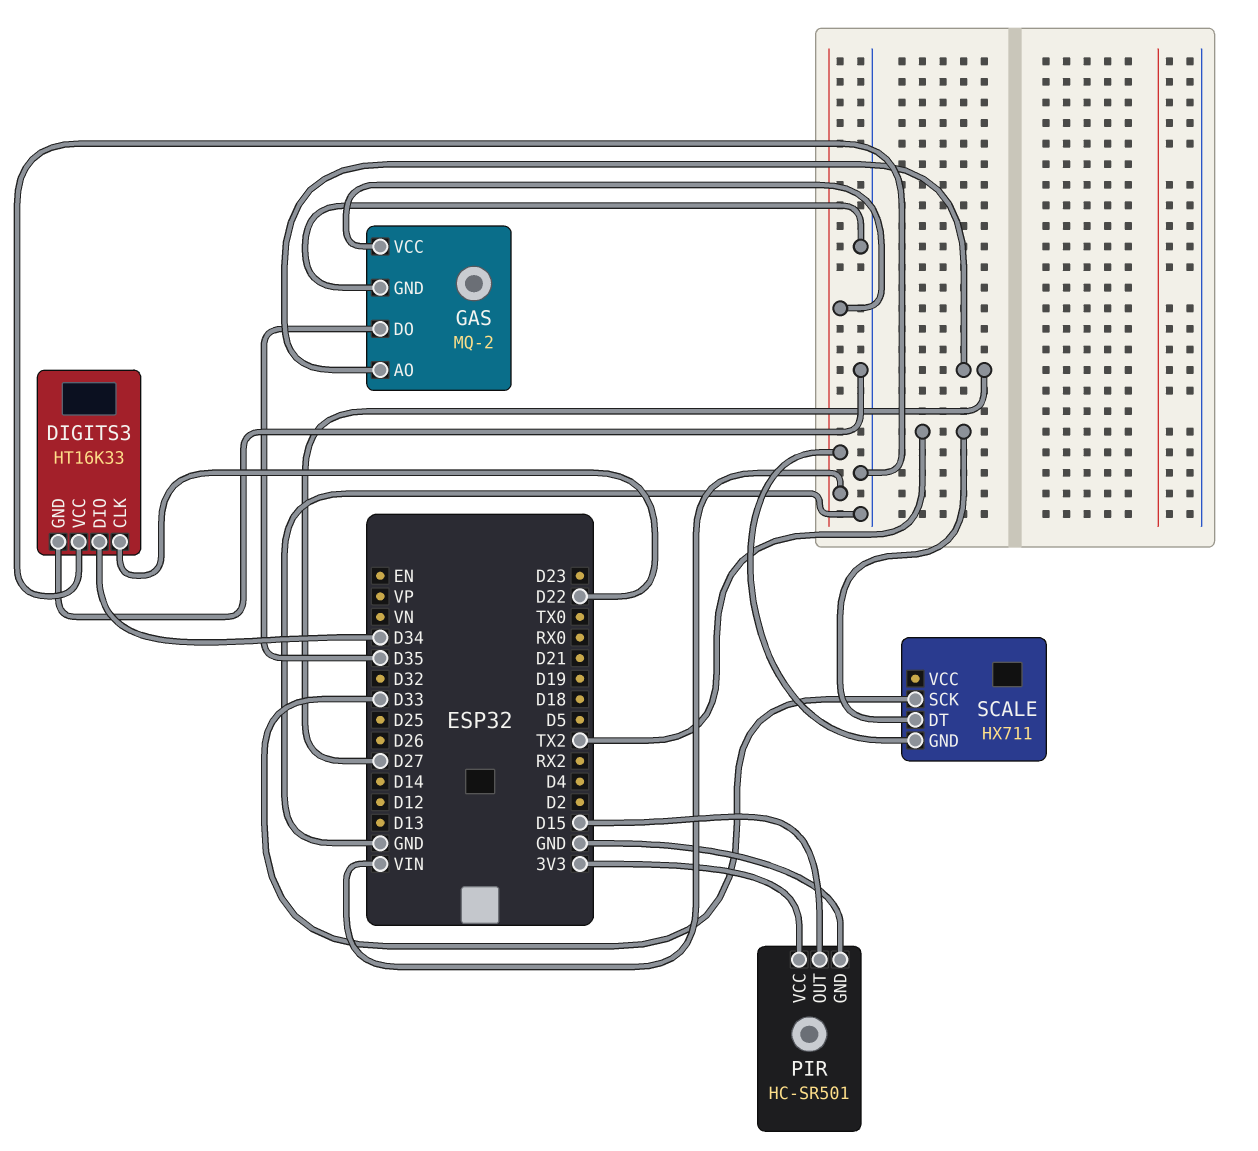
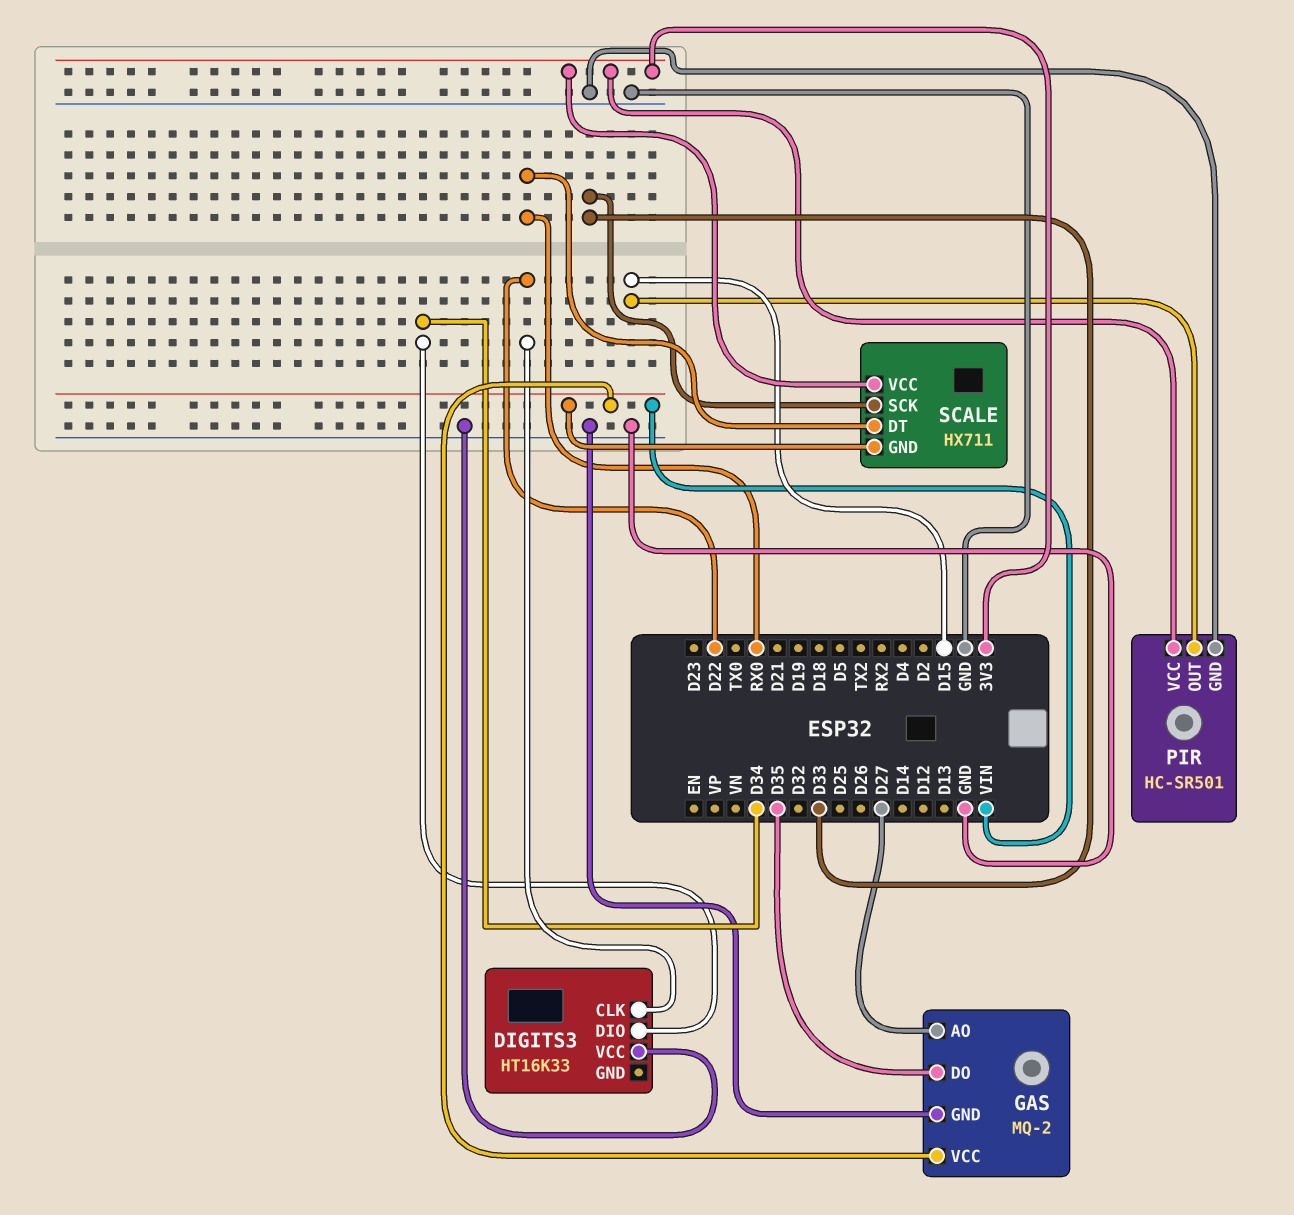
DIGITS3 pin GND: GND -> none
SCALE pin DT: TX2 -> RX0
SCALE pin VCC: none -> 3V3

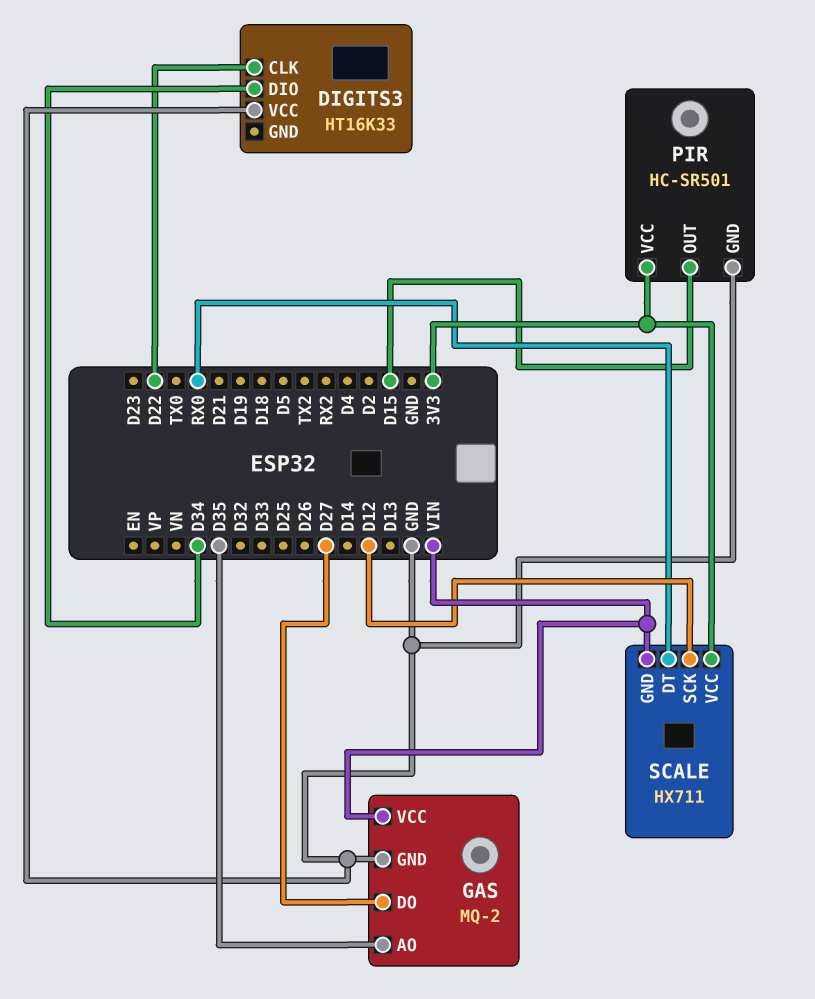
GAS pin AO: D27 -> D35
GAS pin DO: D35 -> D27
SCALE pin SCK: D33 -> D12

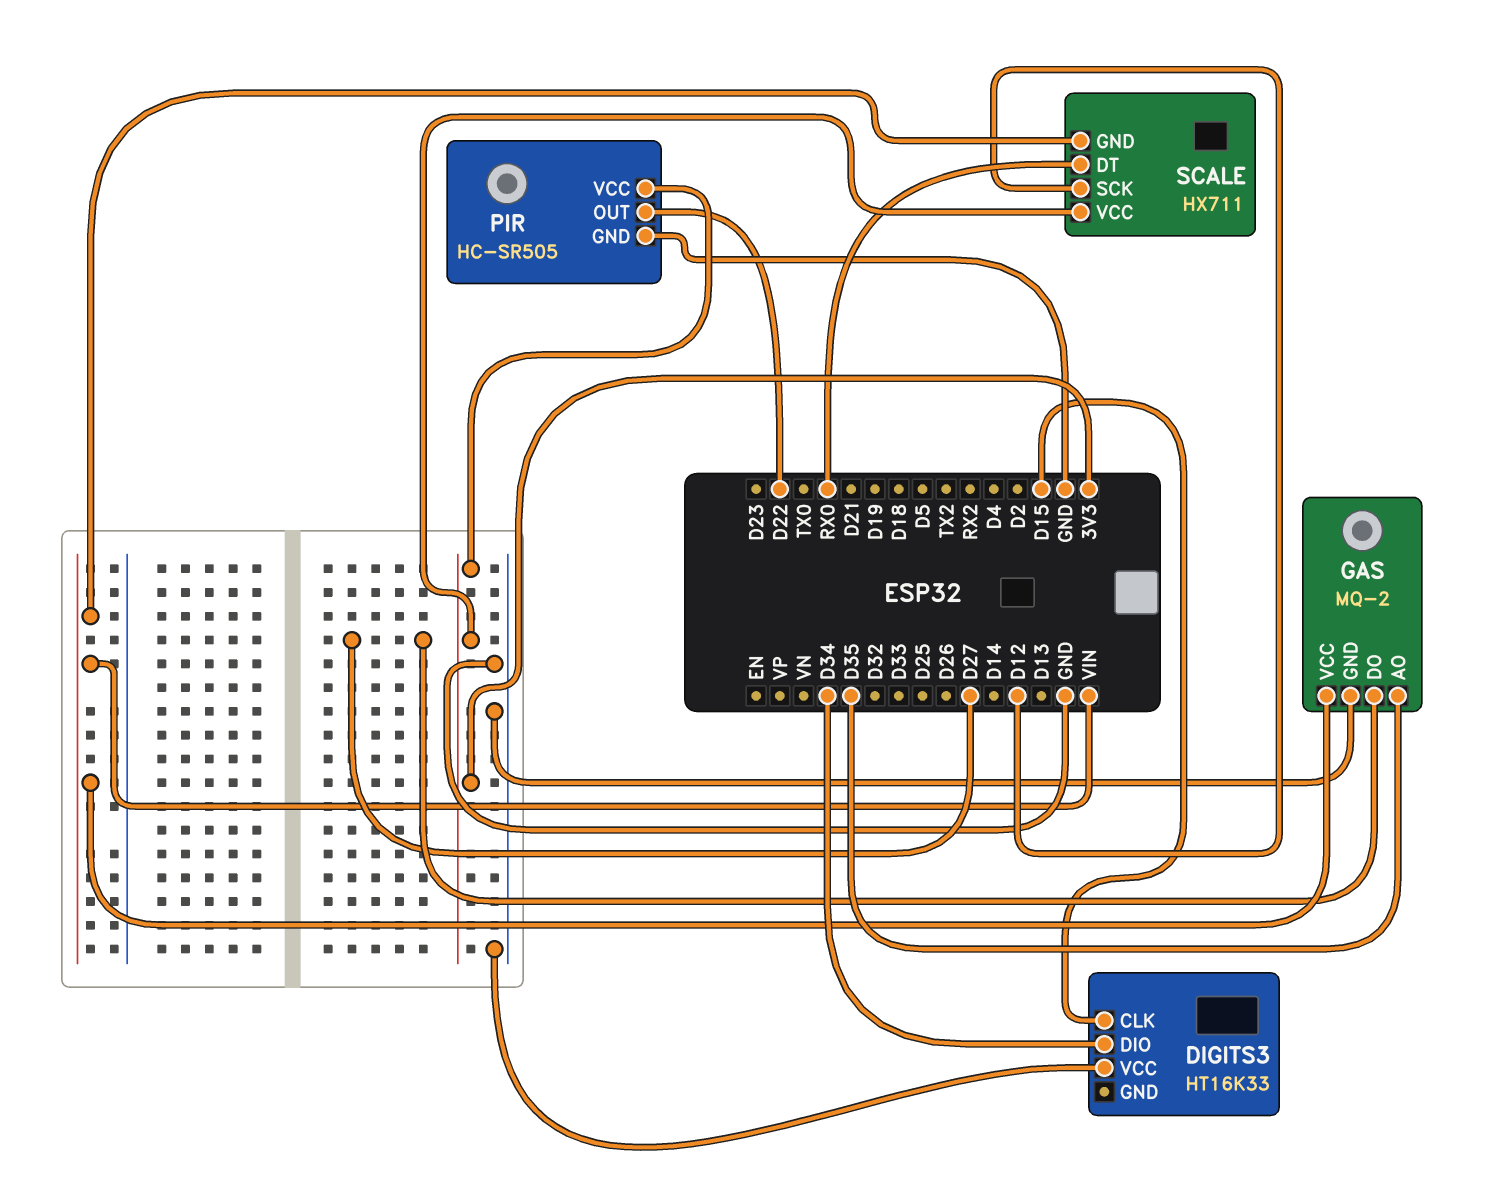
DIGITS3 pin CLK: D22 -> D15
PIR: HC-SR501 -> HC-SR505
PIR pin OUT: D15 -> D22

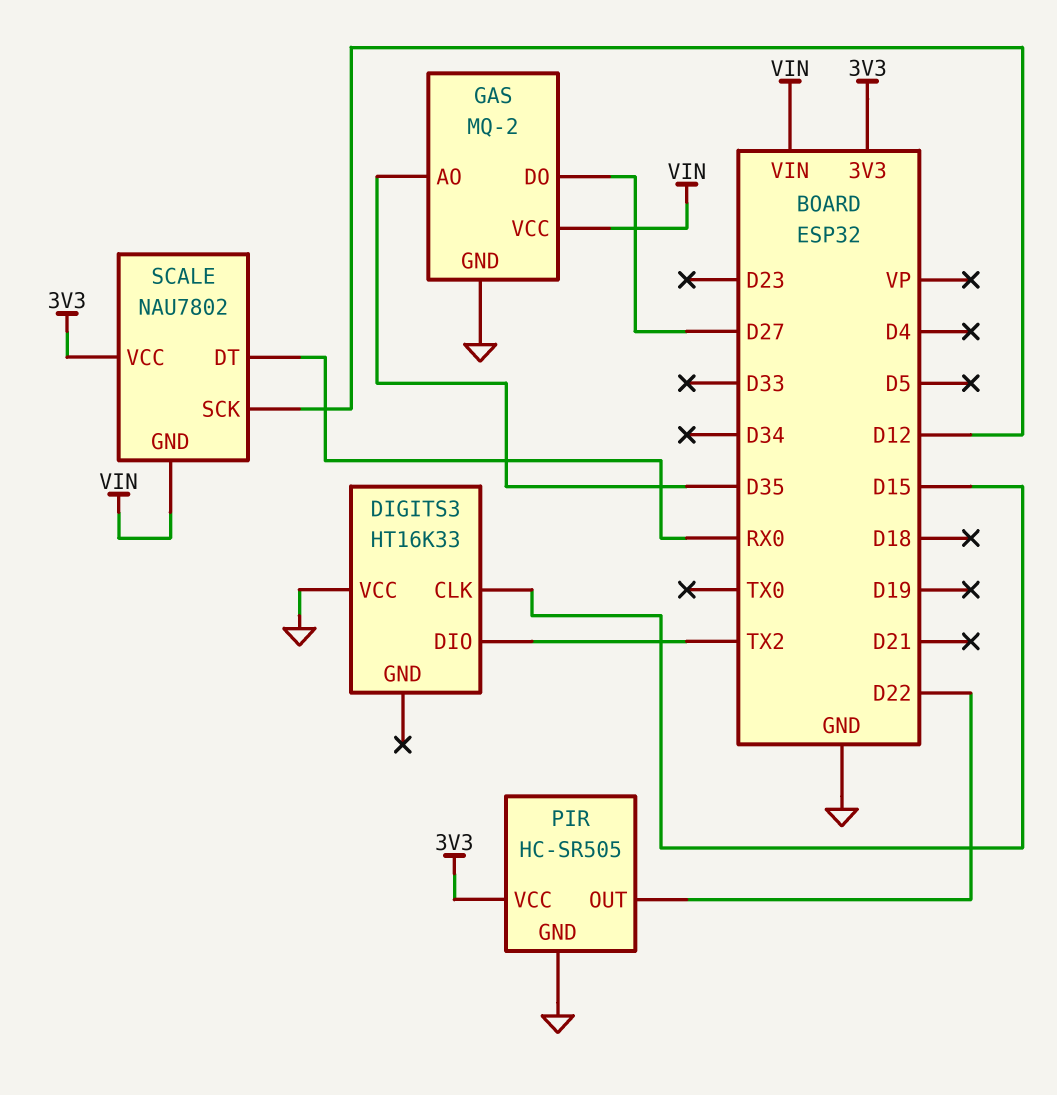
DIGITS3 pin DIO: D34 -> TX2
SCALE: HX711 -> NAU7802

